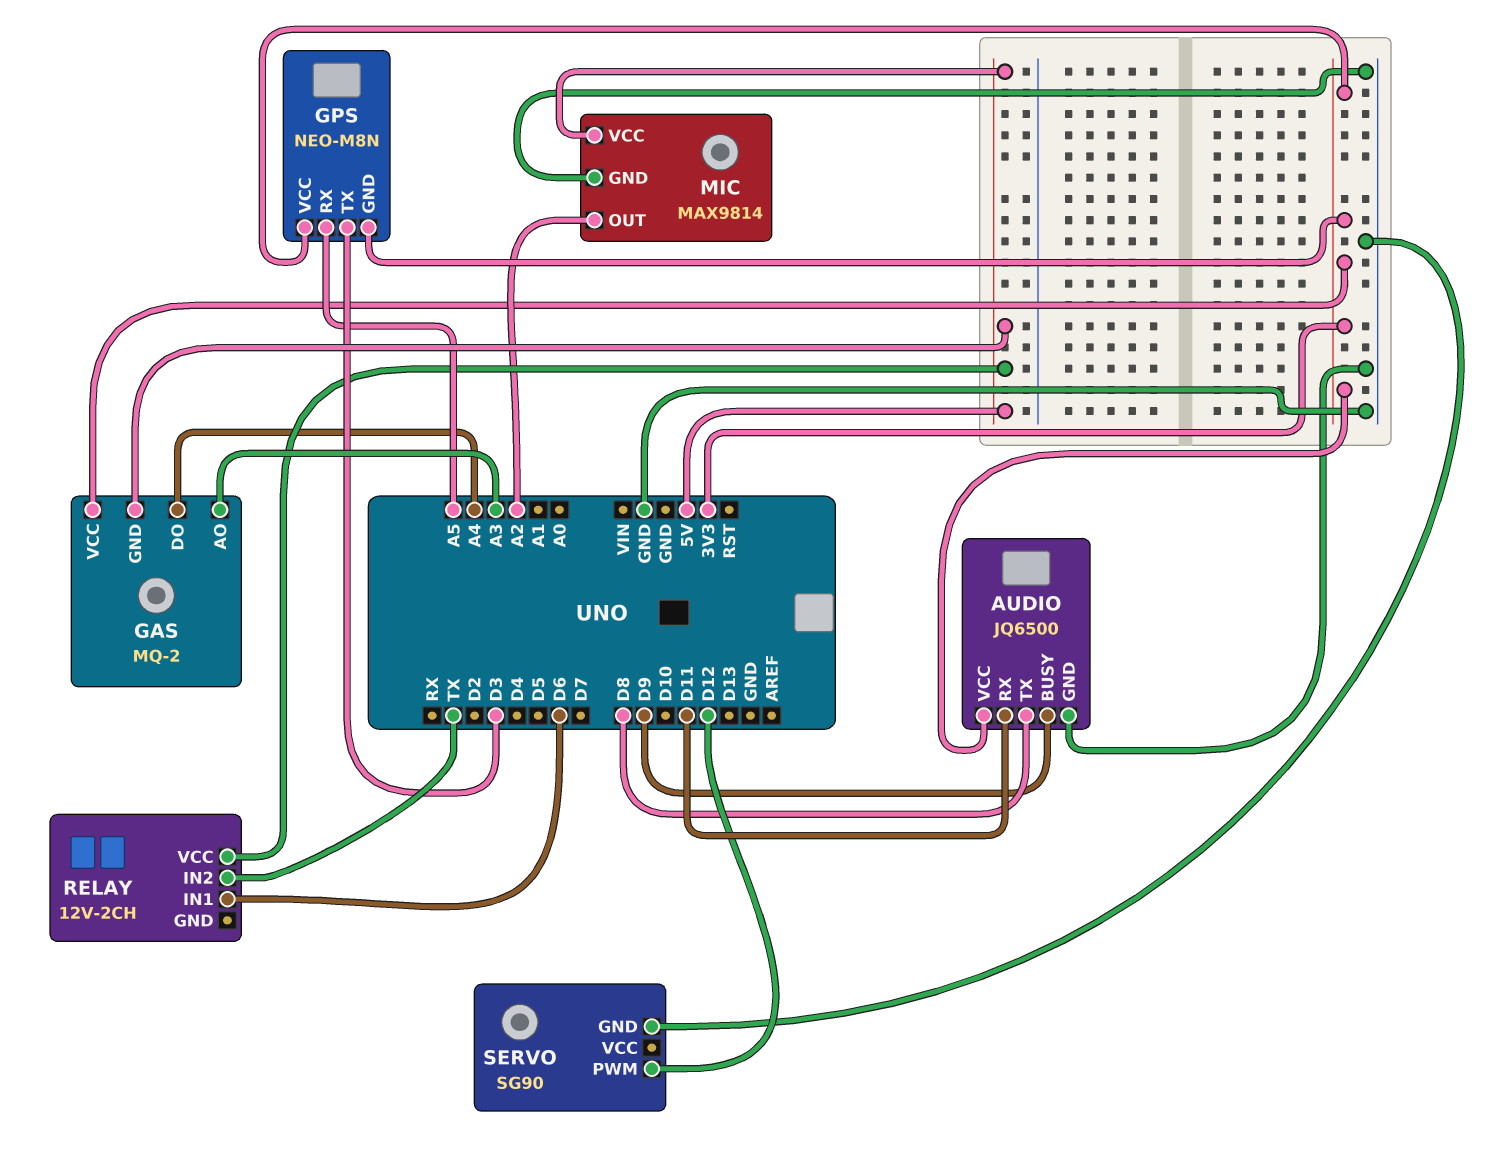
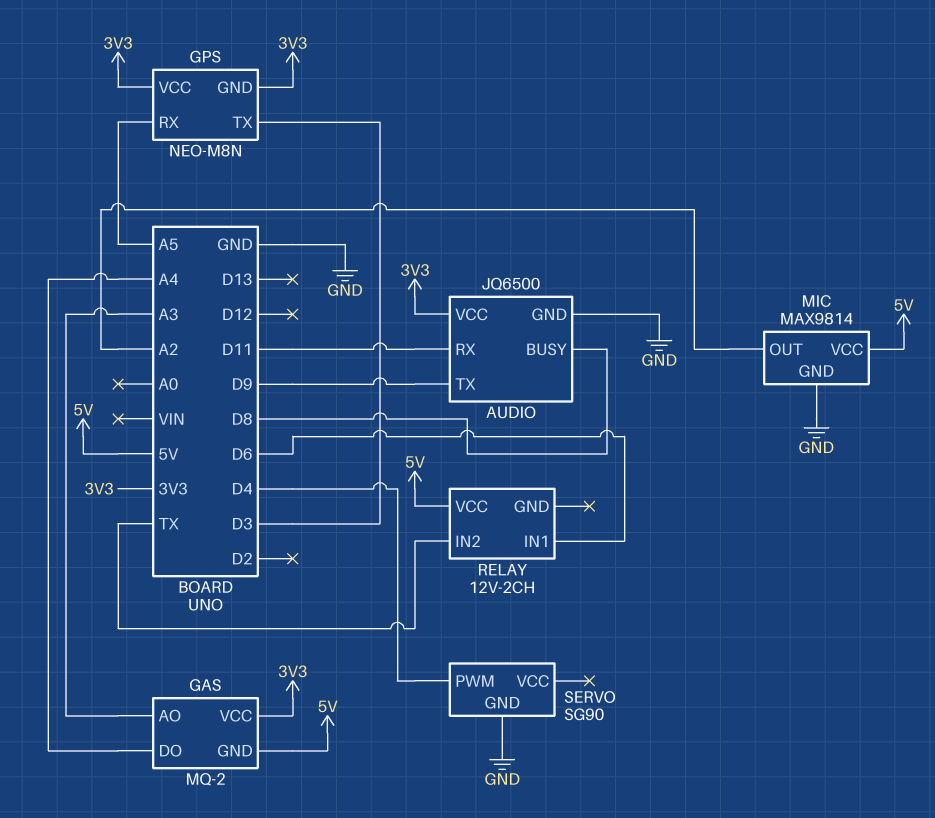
AUDIO pin BUSY: D9 -> D8
AUDIO pin TX: D8 -> D9
SERVO pin PWM: D12 -> D4

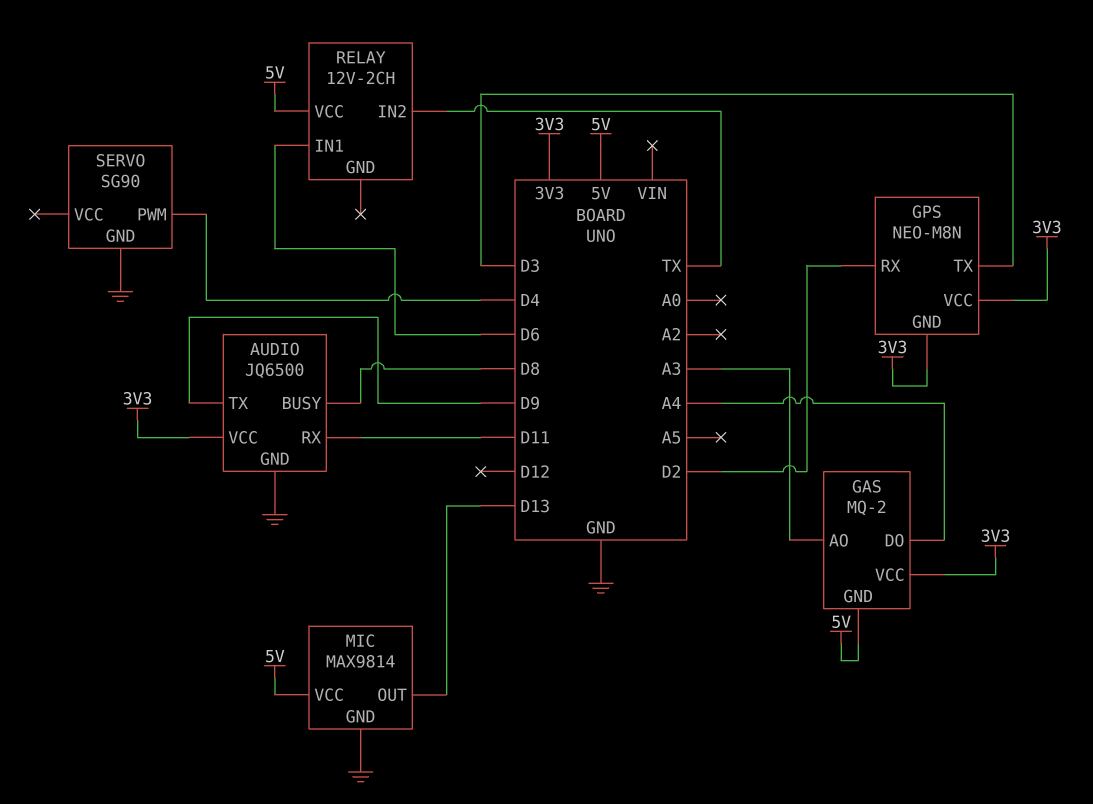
GPS pin RX: A5 -> D2
MIC pin OUT: A2 -> D13

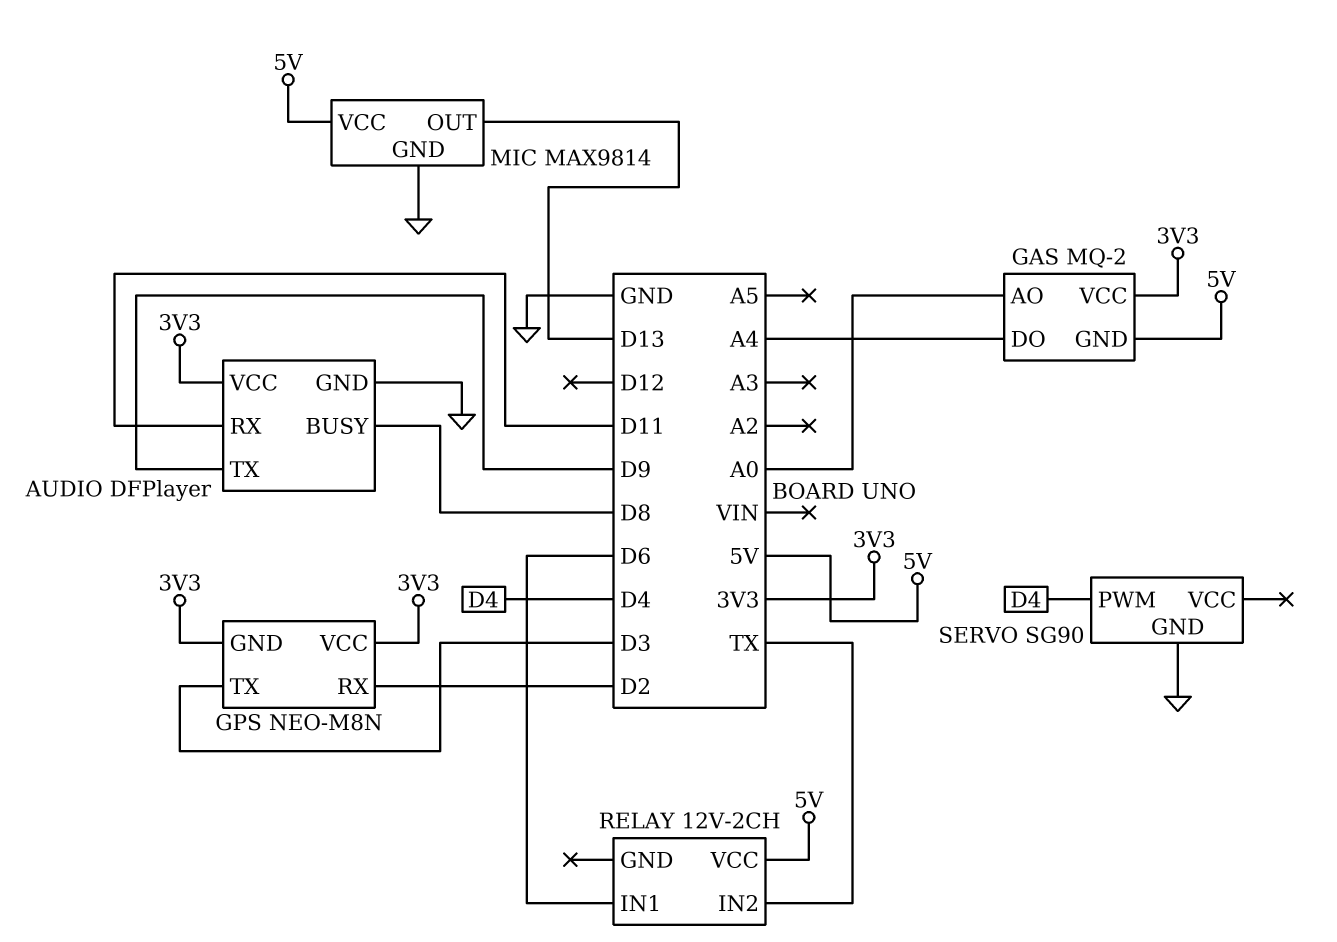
AUDIO: JQ6500 -> DFPlayer
GAS pin AO: A3 -> A0

